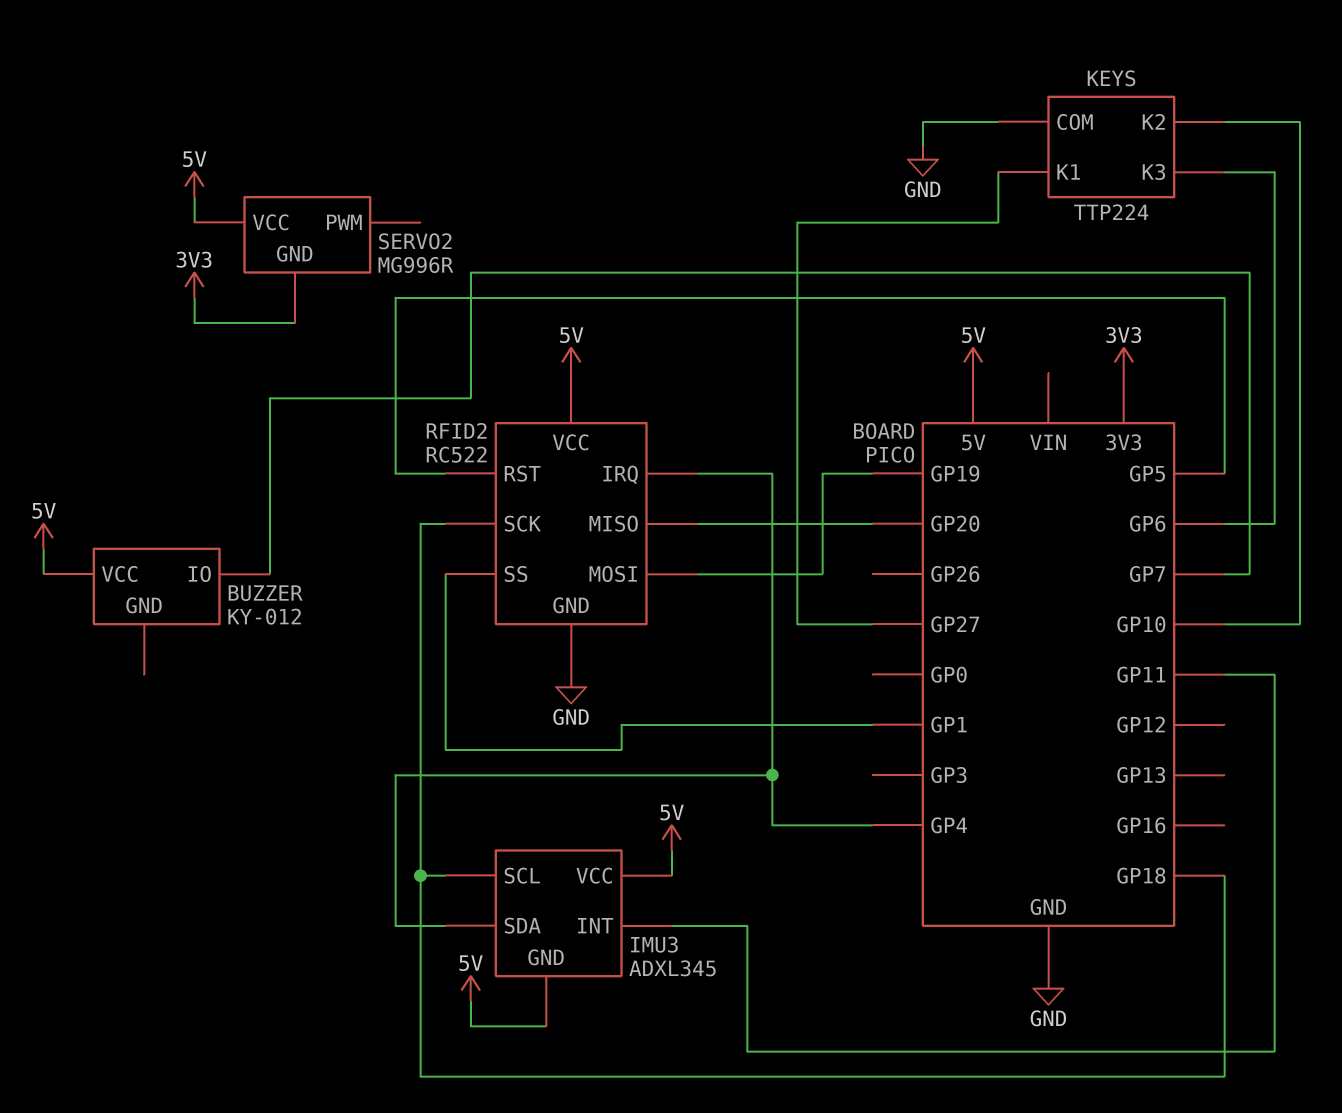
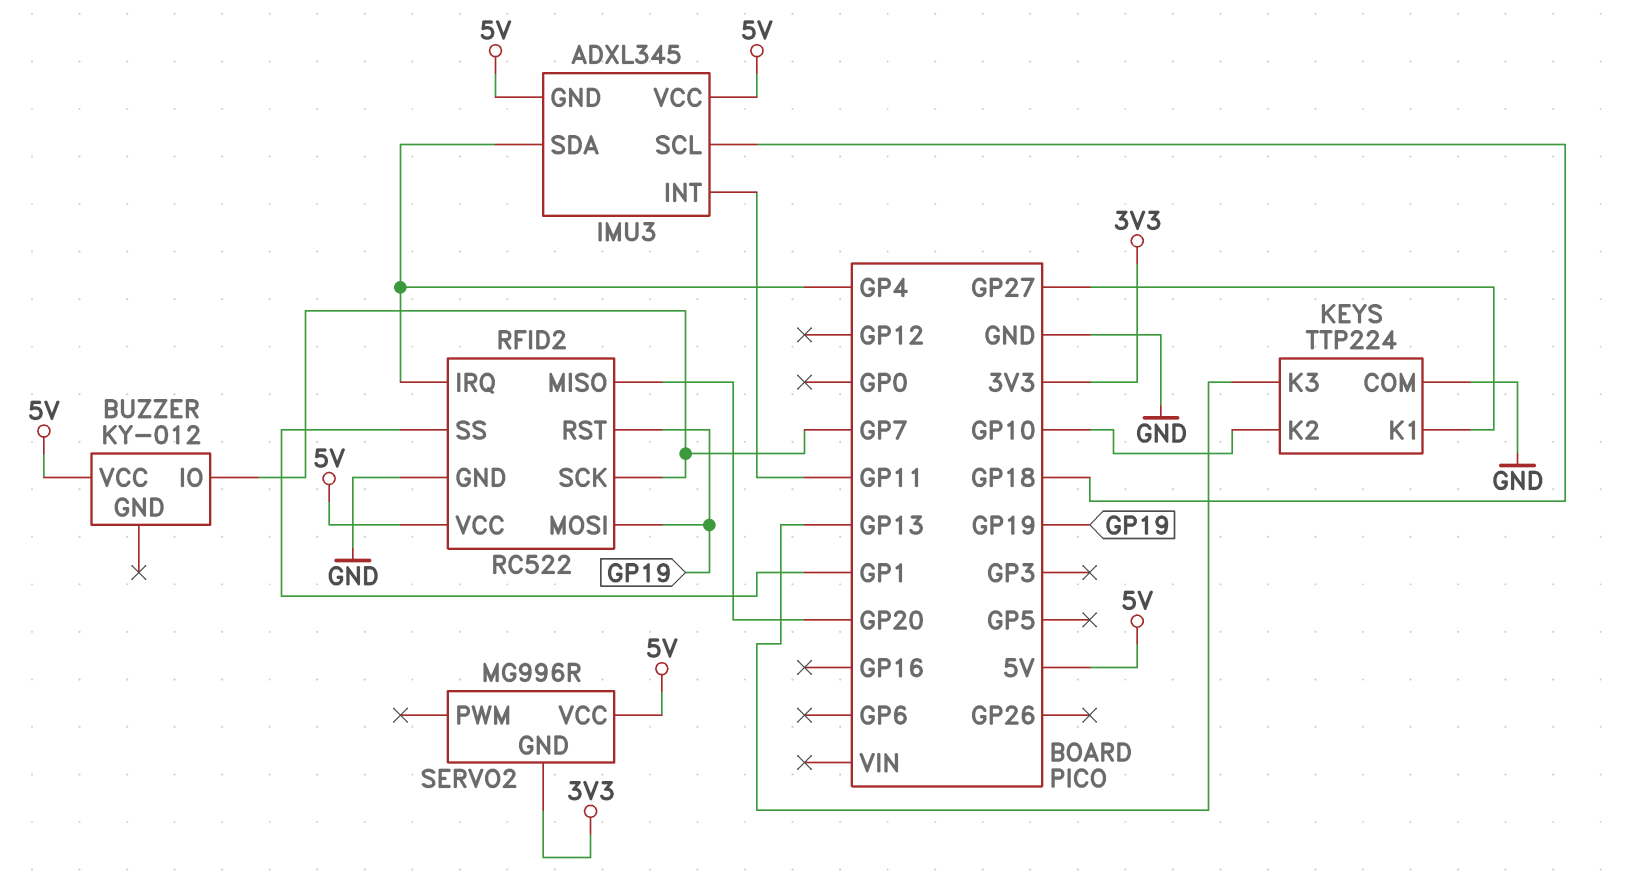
KEYS pin K3: GP6 -> GP13
RFID2 pin RST: GP5 -> GP19
RFID2 pin SCK: GP18 -> GP7

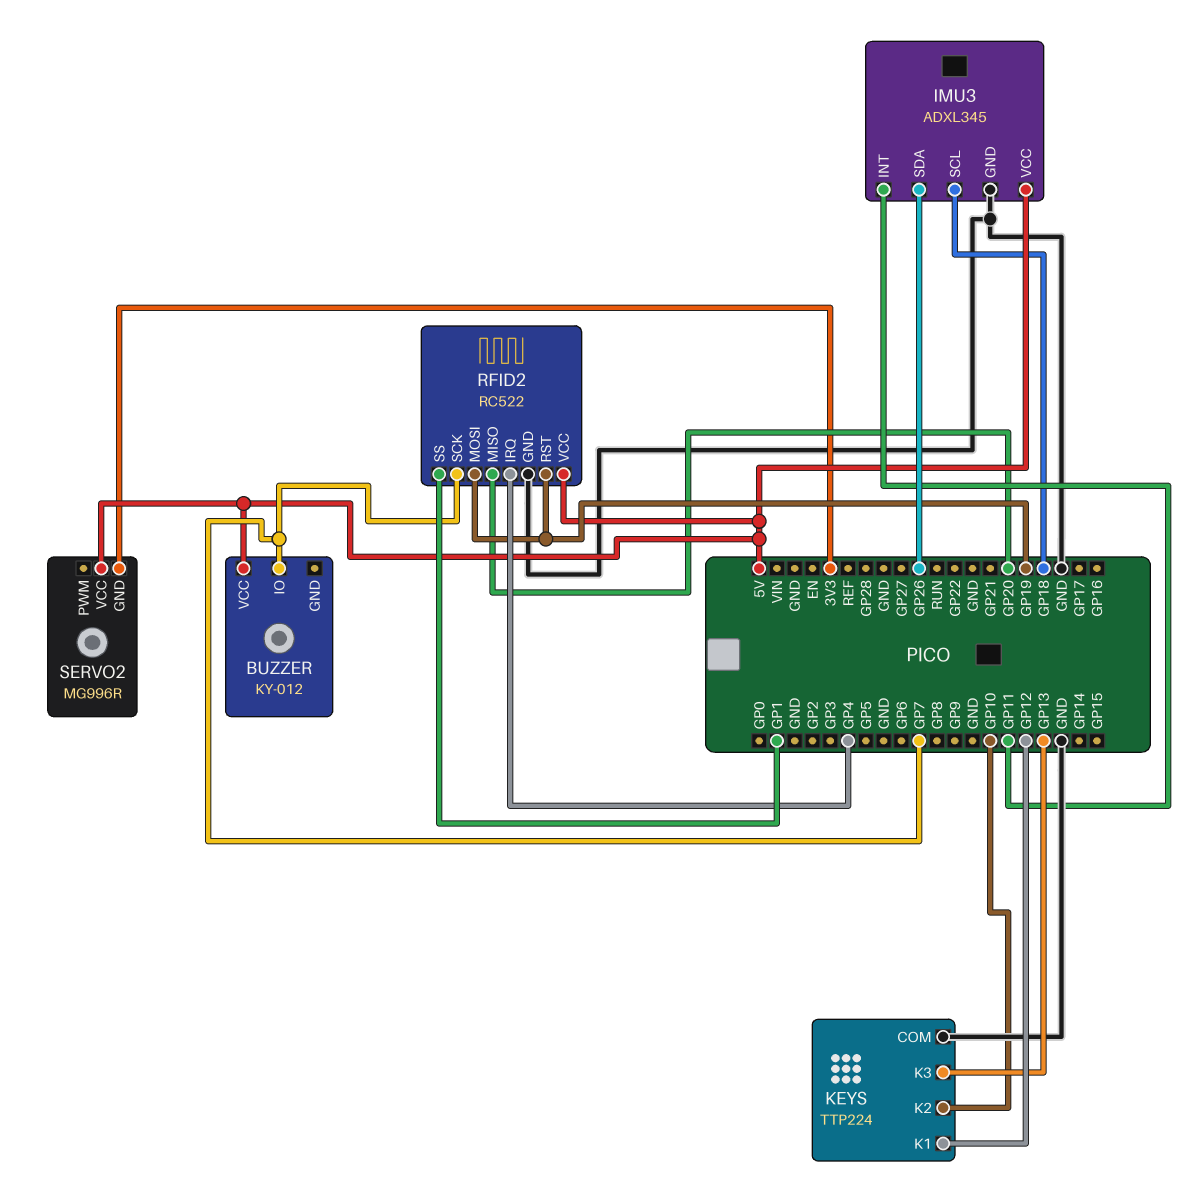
IMU3 pin GND: 5V -> GND
IMU3 pin SDA: GP4 -> GP26
KEYS pin K1: GP27 -> GP12

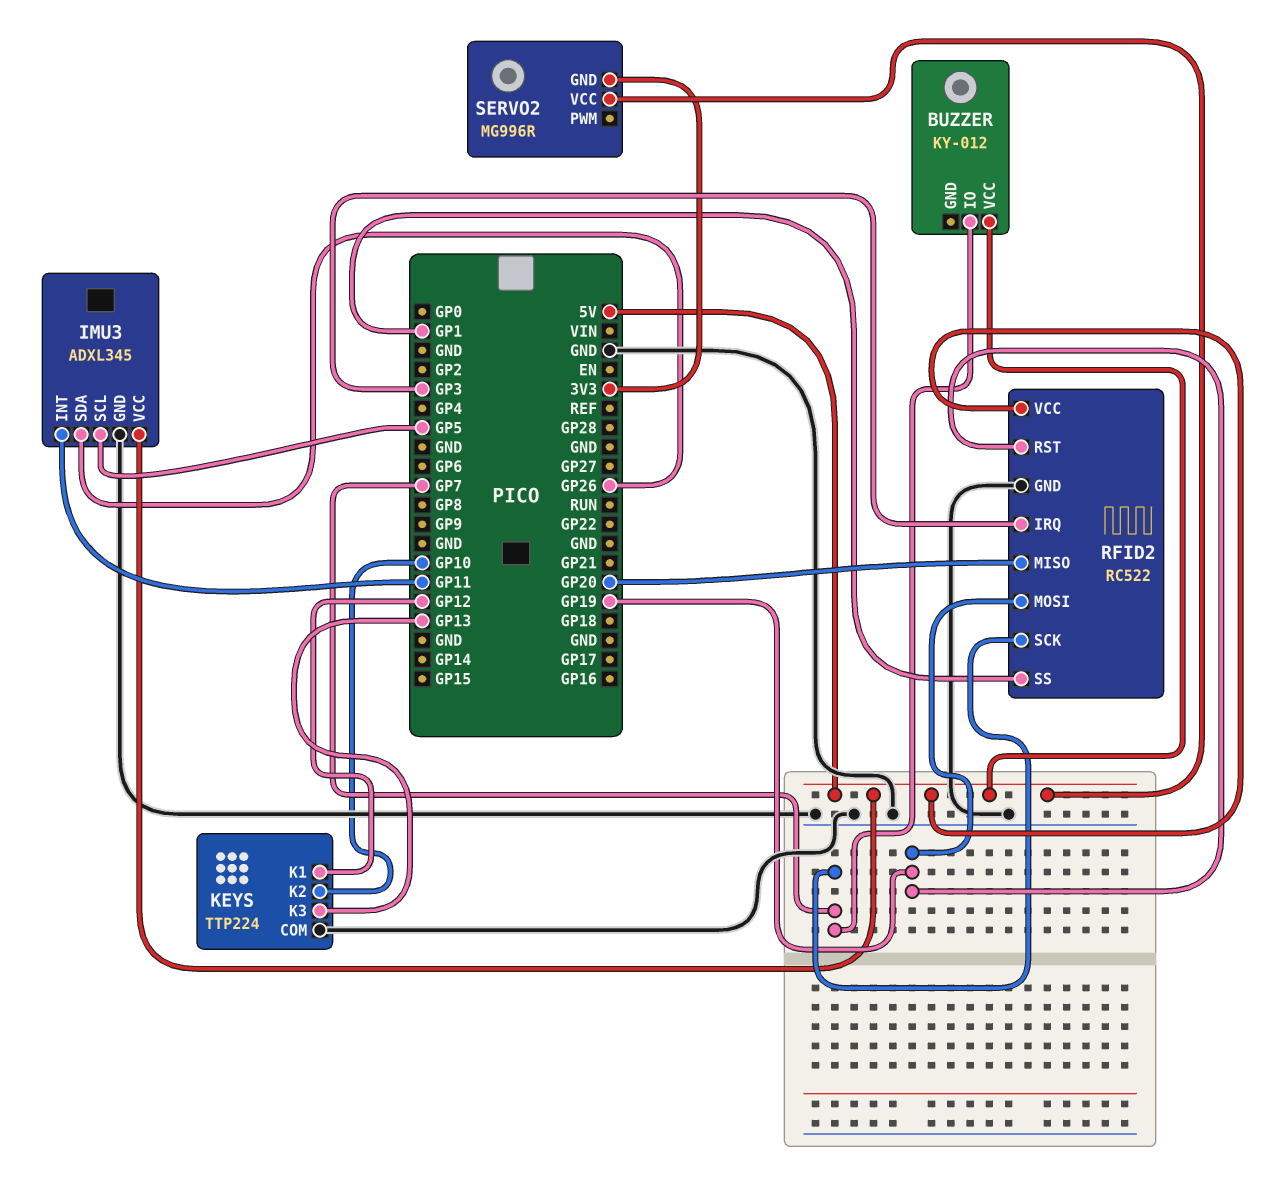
IMU3 pin SCL: GP18 -> GP5
RFID2 pin IRQ: GP4 -> GP3

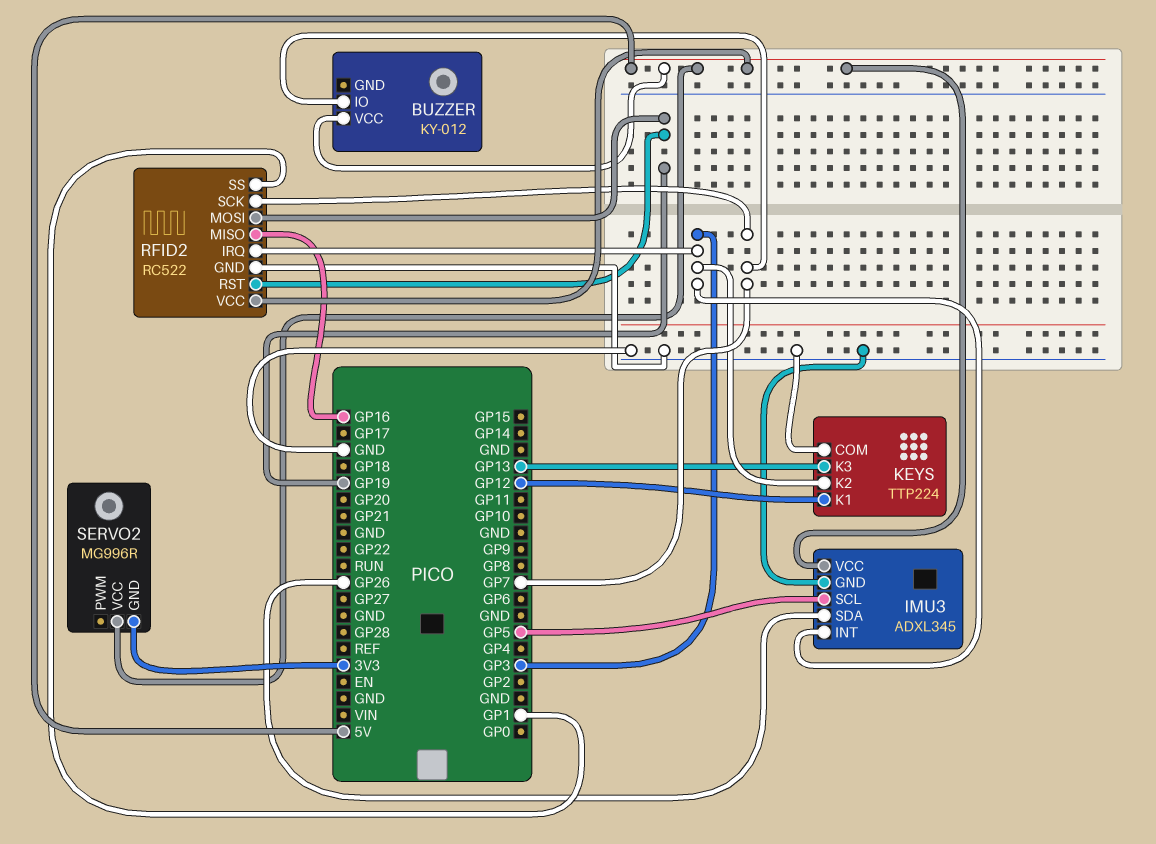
IMU3 pin INT: GP11 -> GP3
KEYS pin K2: GP10 -> GP3
RFID2 pin MISO: GP20 -> GP16

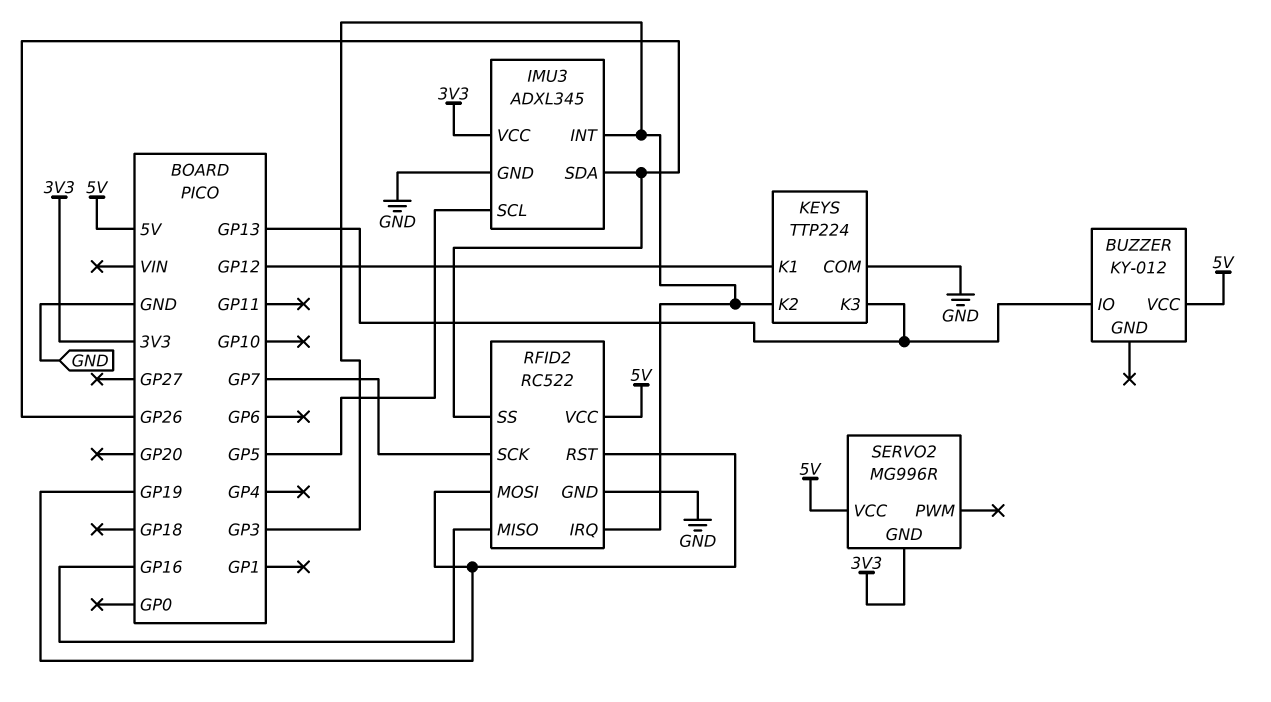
BUZZER pin IO: GP7 -> GP13
IMU3 pin VCC: 5V -> 3V3
RFID2 pin SS: GP1 -> GP26

